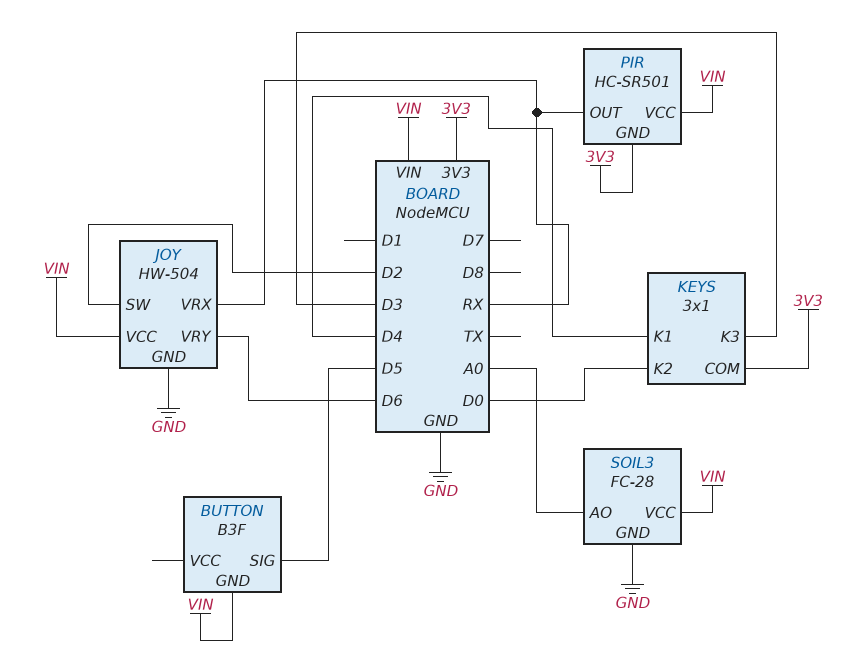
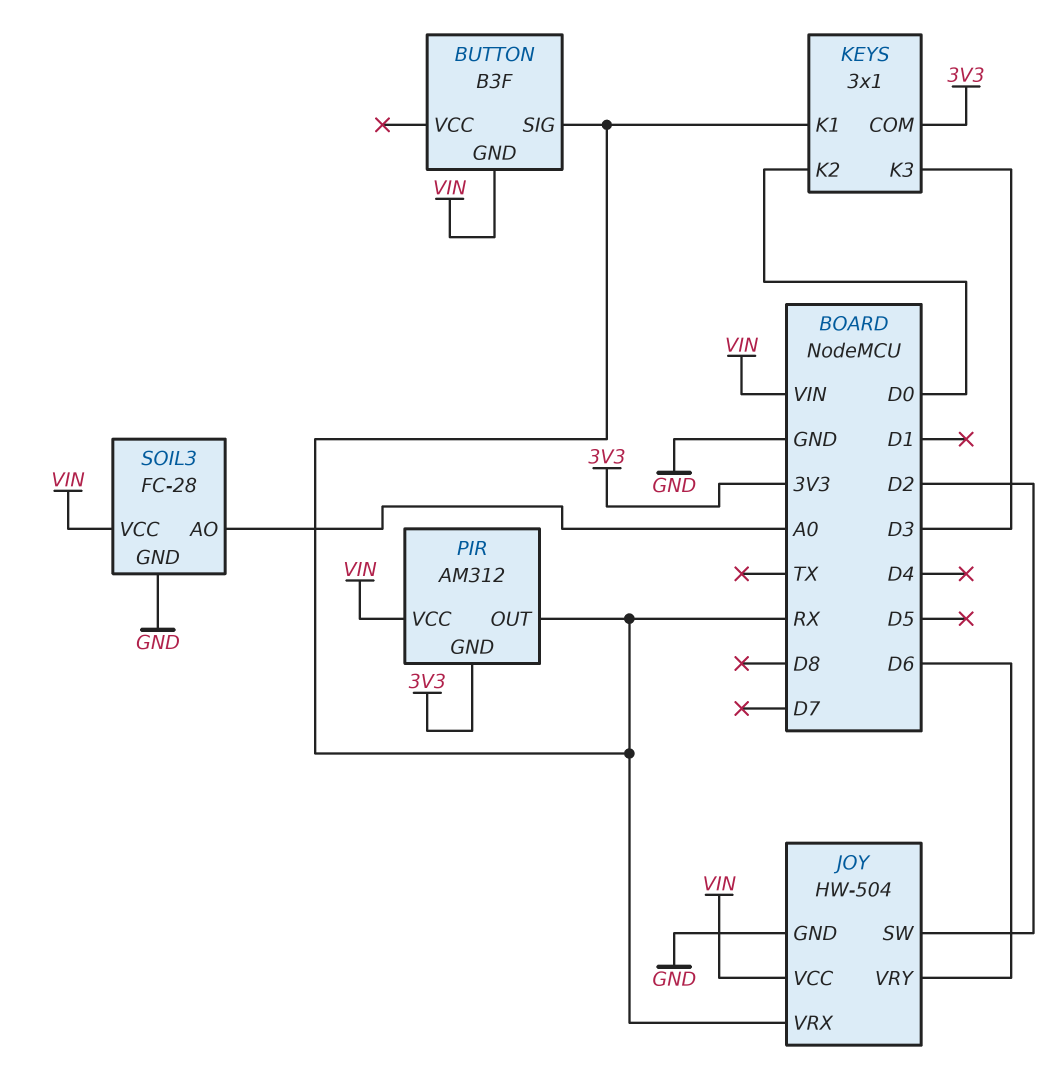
BUTTON pin SIG: D5 -> RX
KEYS pin K1: D4 -> RX
PIR: HC-SR501 -> AM312

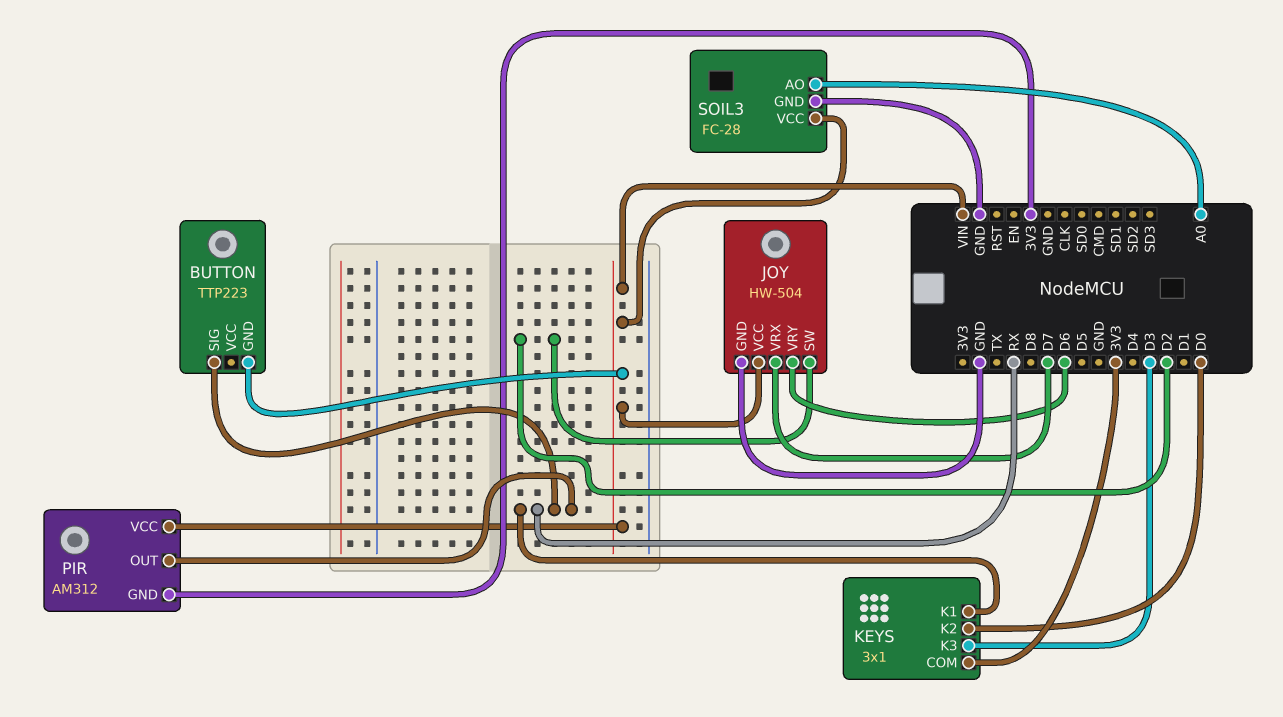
BUTTON: B3F -> TTP223
JOY pin VRX: RX -> D7

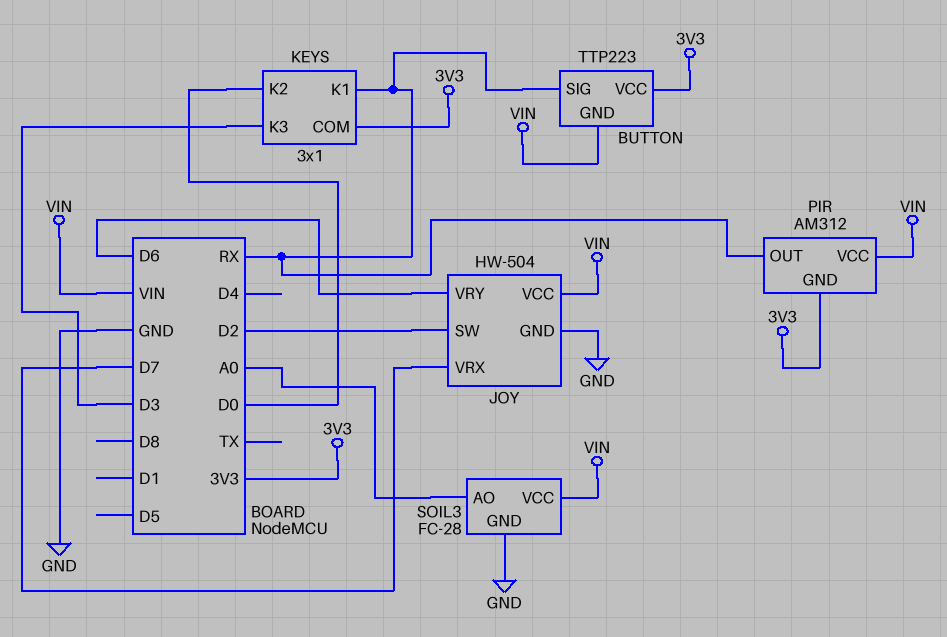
BUTTON pin VCC: none -> 3V3

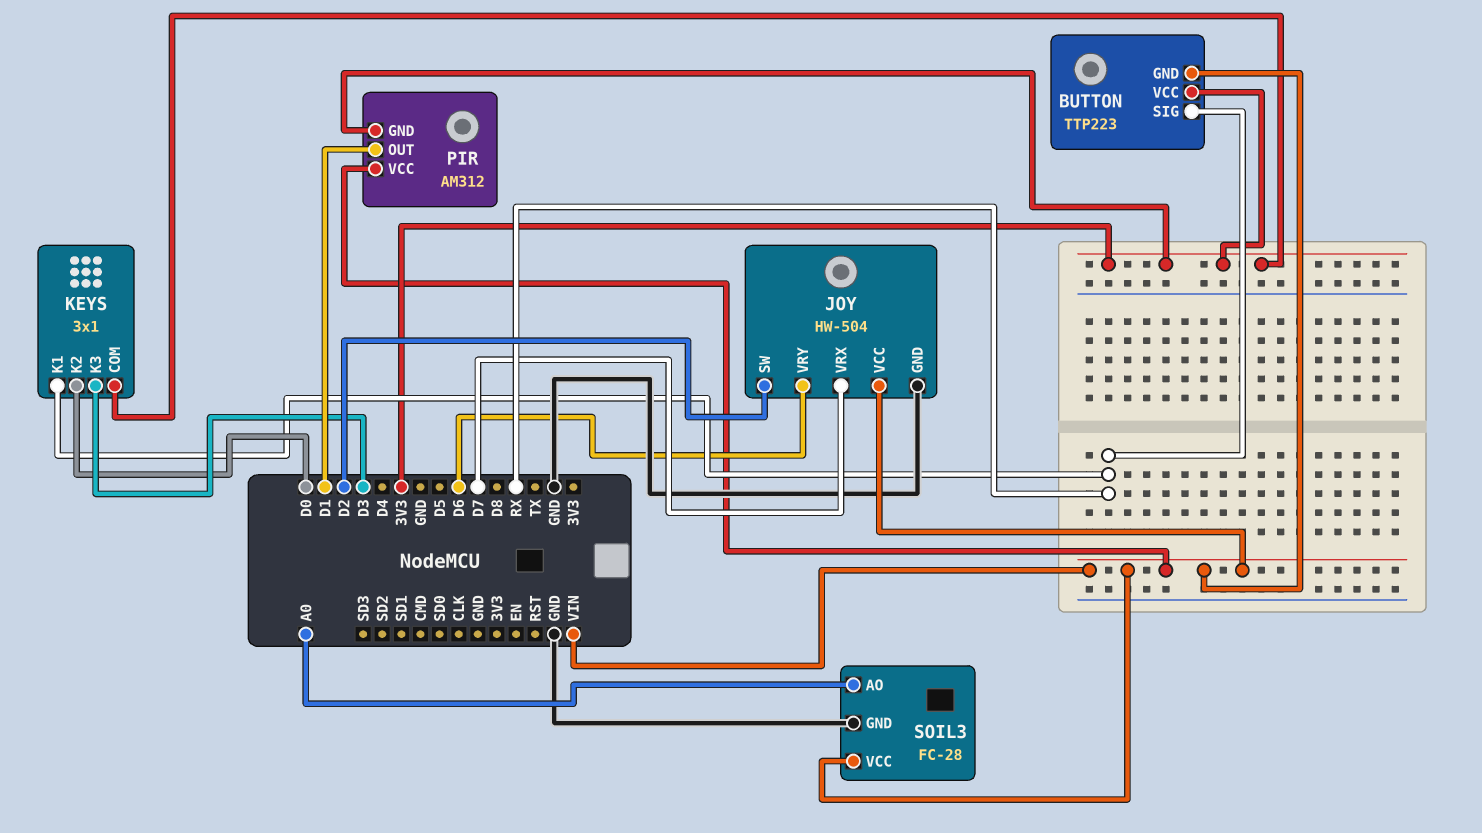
PIR pin OUT: RX -> D1

